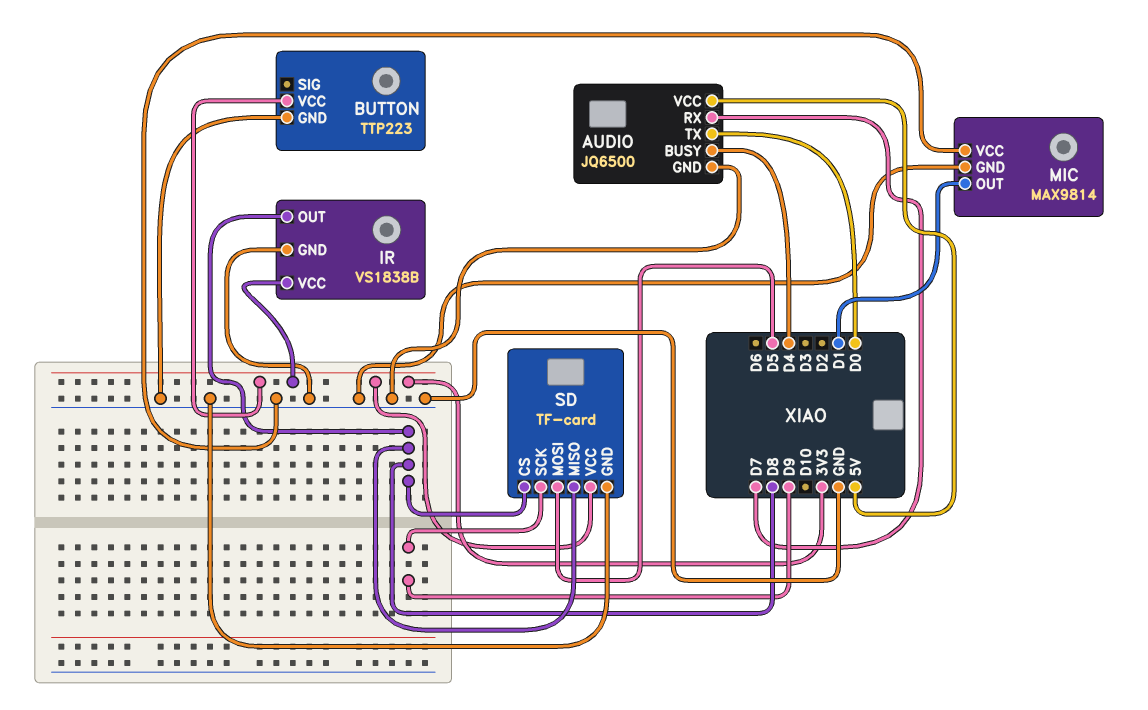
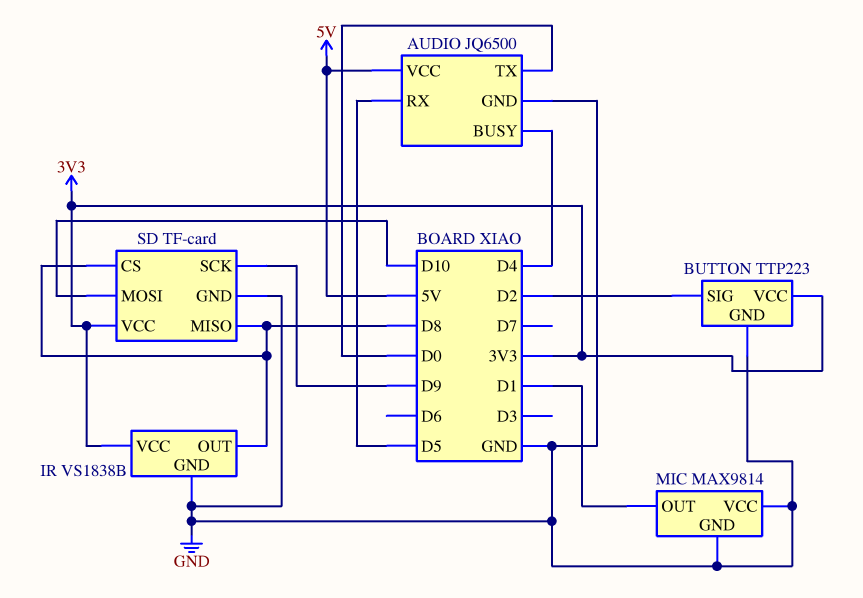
AUDIO pin RX: D7 -> D5
BUTTON pin SIG: none -> D2
SD pin MOSI: D5 -> D10

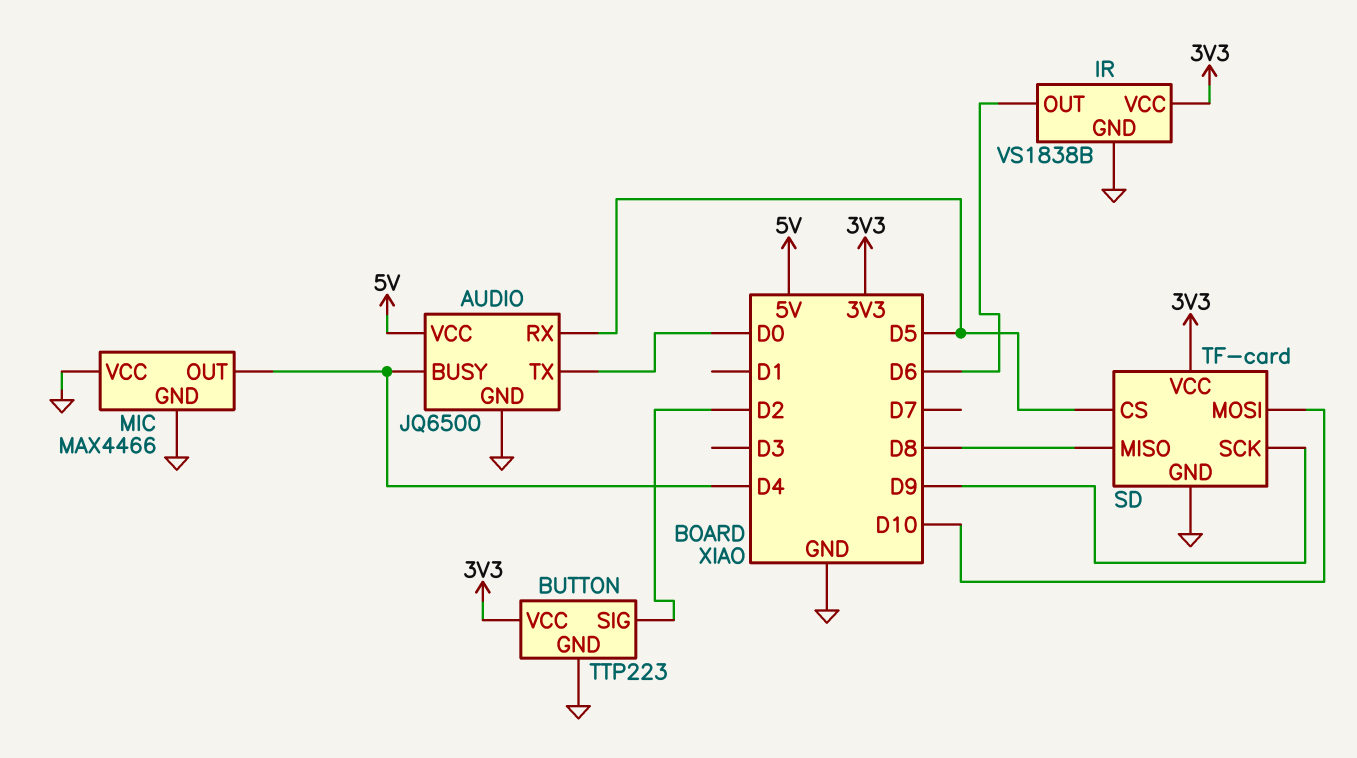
IR pin OUT: D8 -> D6
MIC: MAX9814 -> MAX4466
MIC pin OUT: D1 -> D4
SD pin CS: D8 -> D5

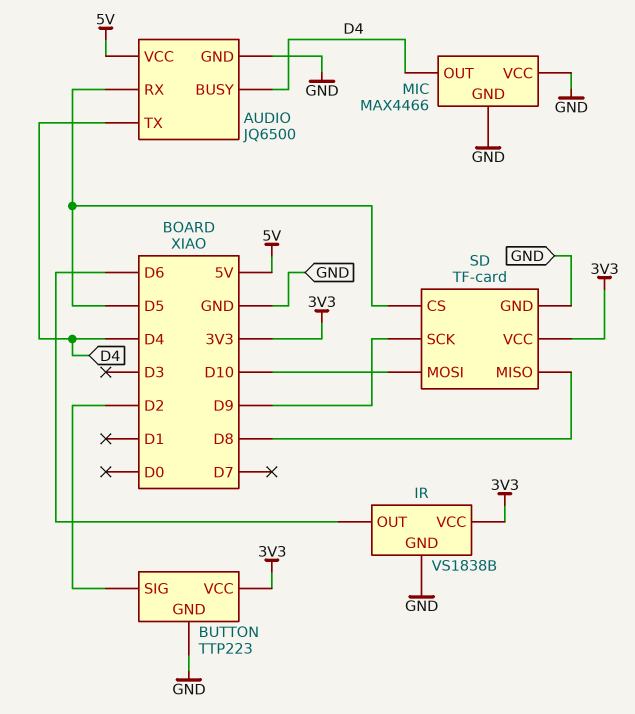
AUDIO pin TX: D0 -> D4

